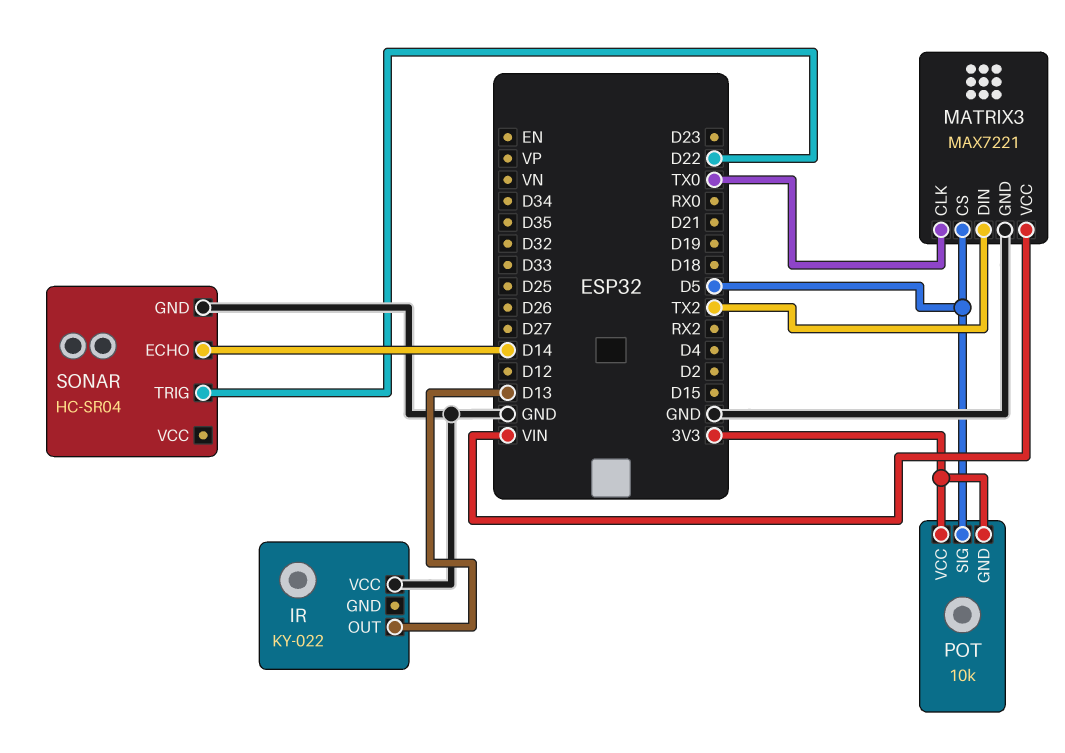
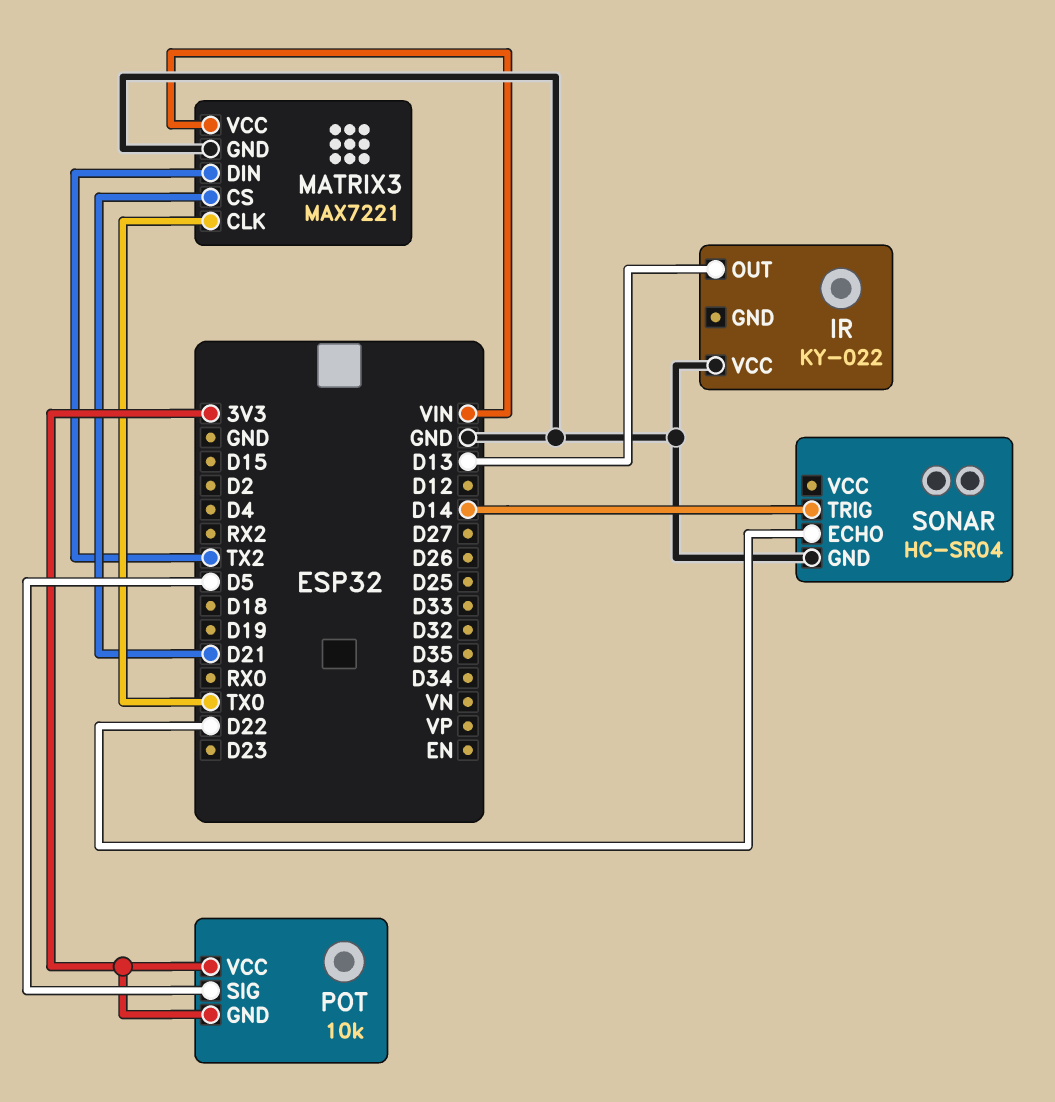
MATRIX3 pin CS: D5 -> D21
SONAR pin ECHO: D14 -> D22
SONAR pin TRIG: D22 -> D14

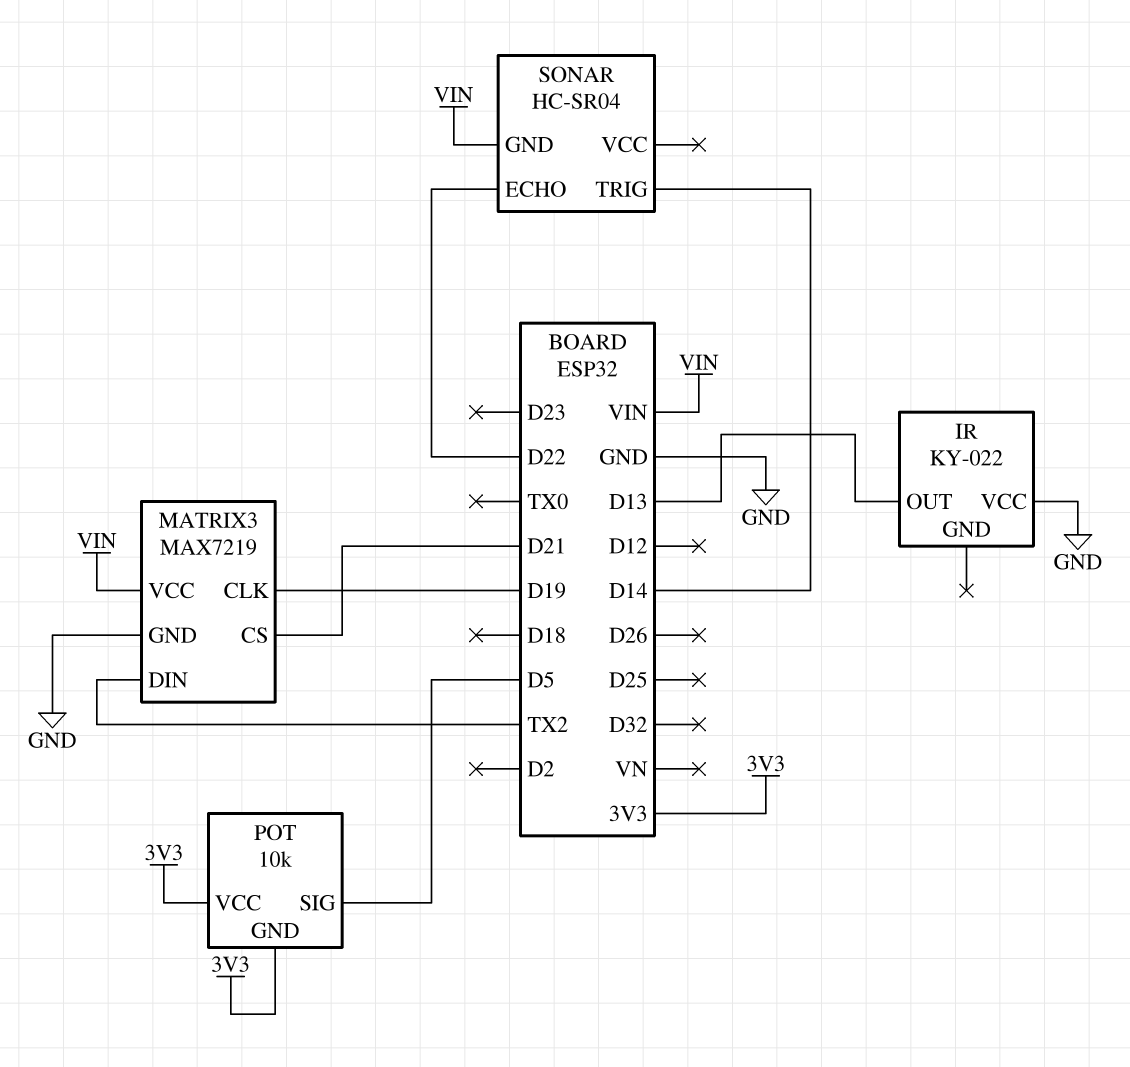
MATRIX3: MAX7221 -> MAX7219
MATRIX3 pin CLK: TX0 -> D19
SONAR pin GND: GND -> VIN

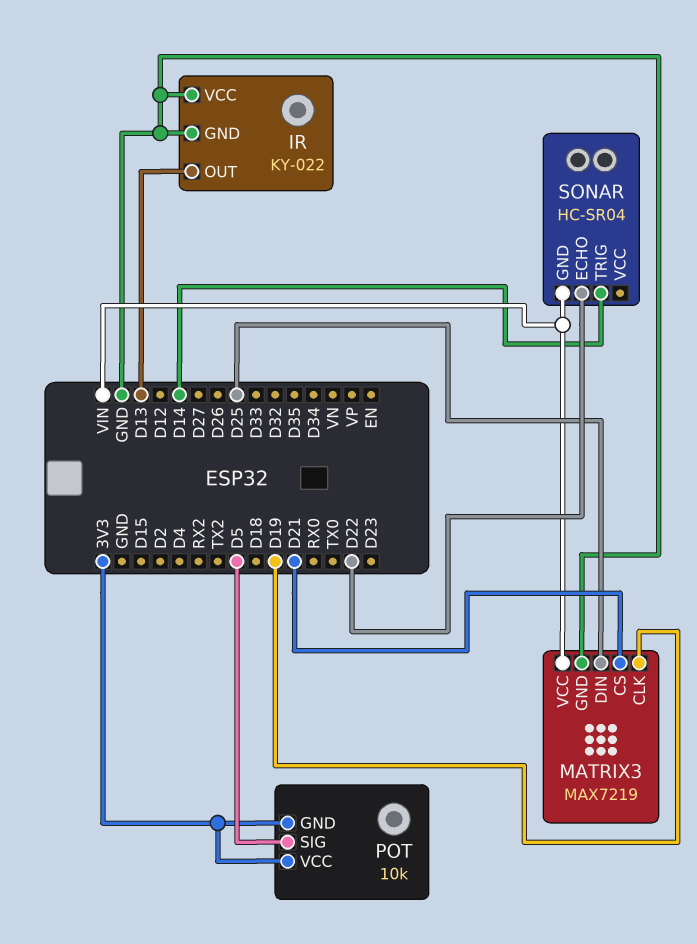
IR pin GND: none -> GND
MATRIX3 pin DIN: TX2 -> D25

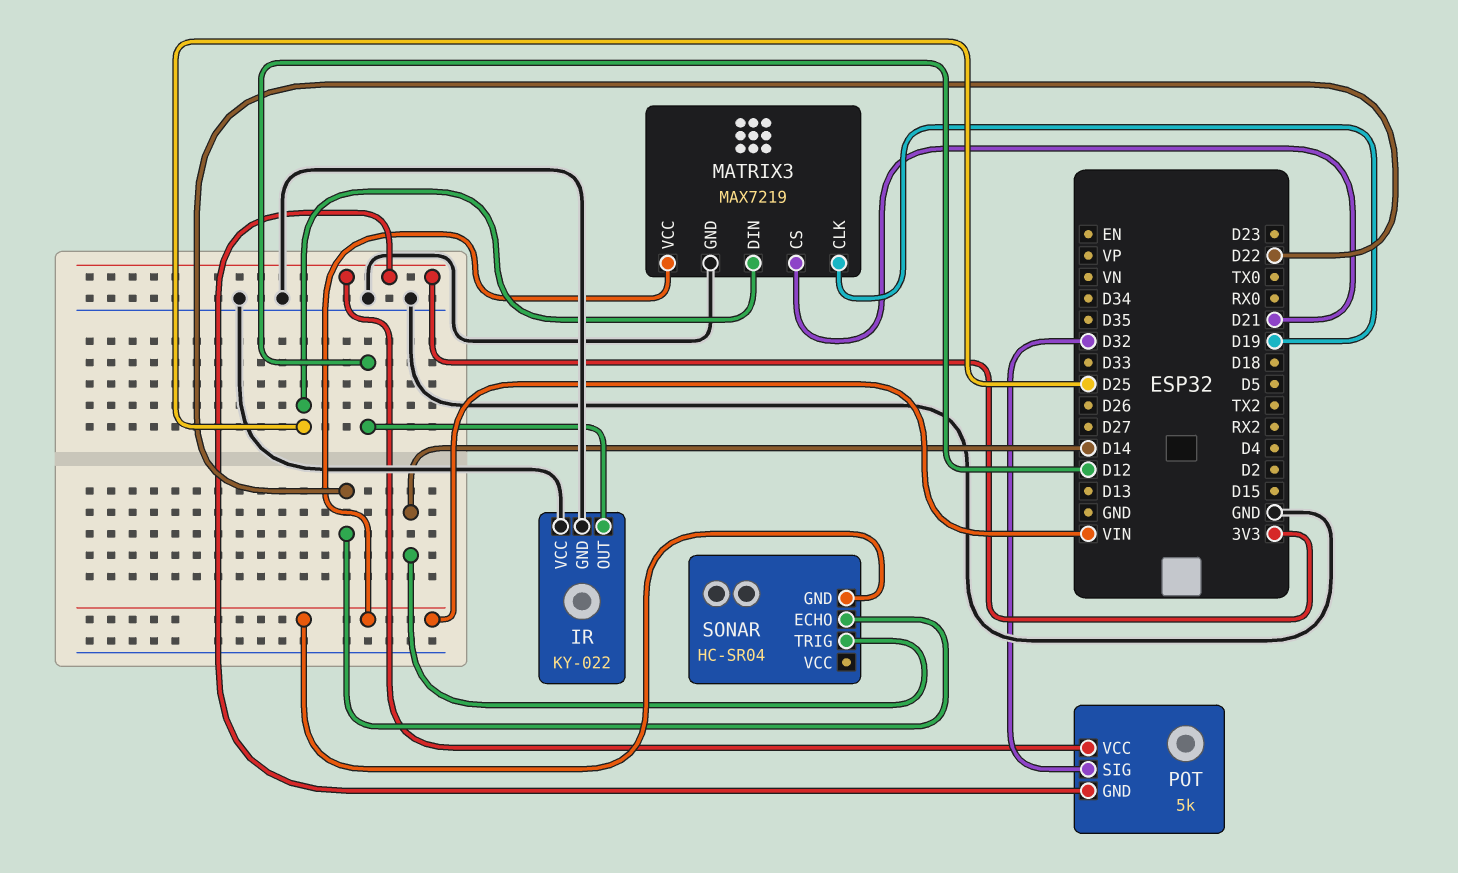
IR pin OUT: D13 -> D12
POT: 10k -> 5k
POT pin SIG: D5 -> D32

